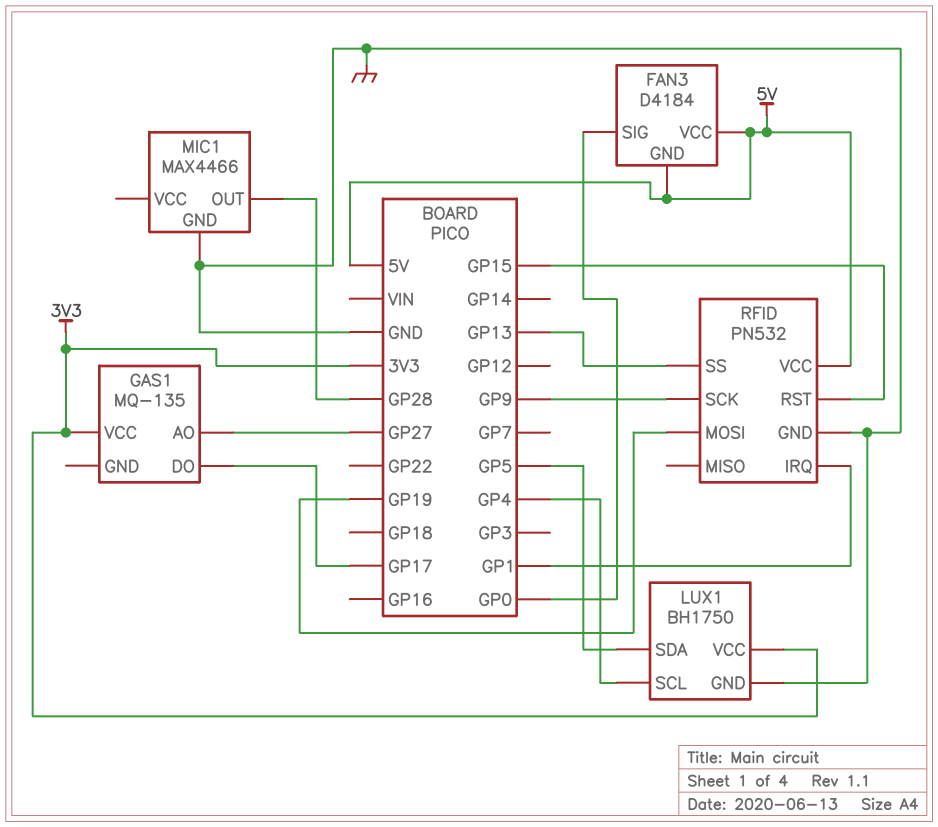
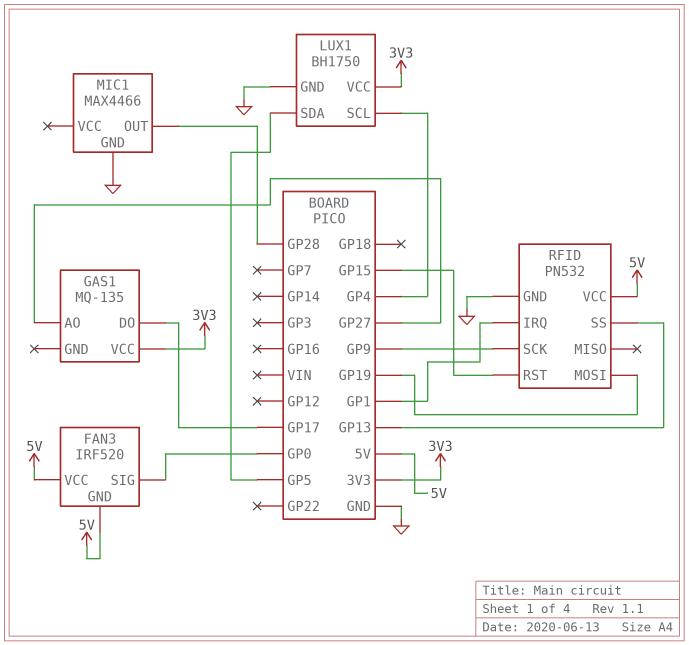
FAN3: D4184 -> IRF520

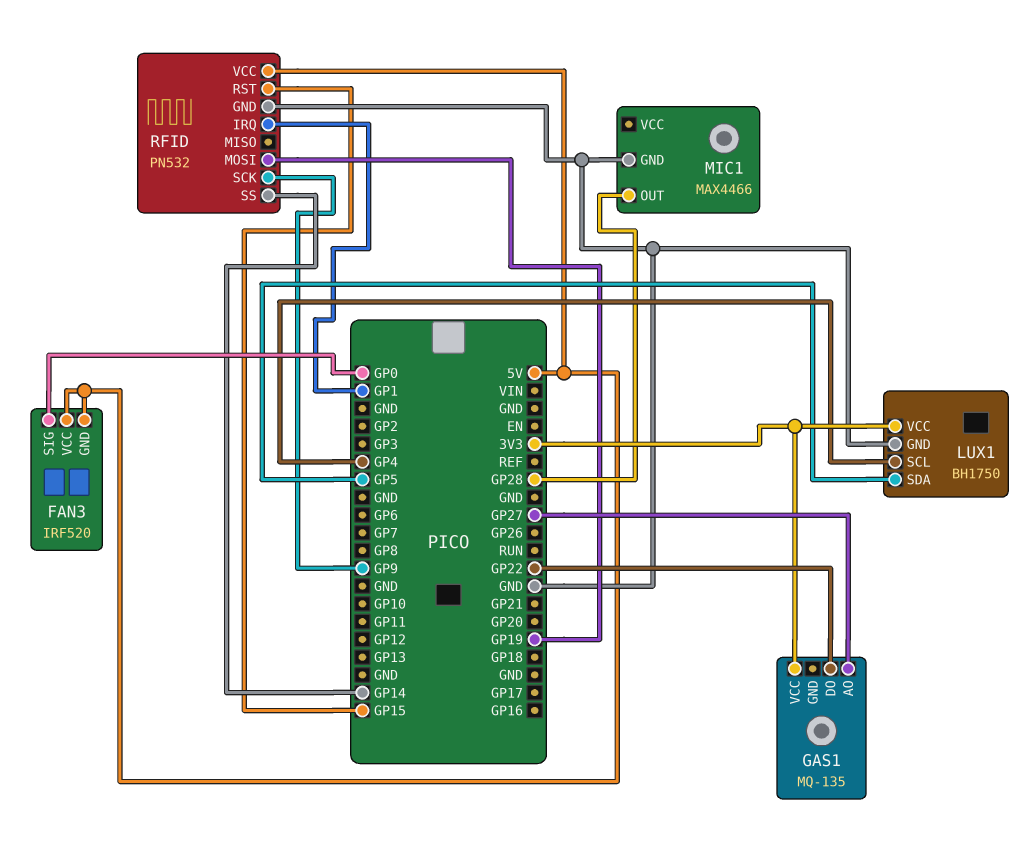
GAS1 pin DO: GP17 -> GP22
RFID pin SS: GP13 -> GP14

